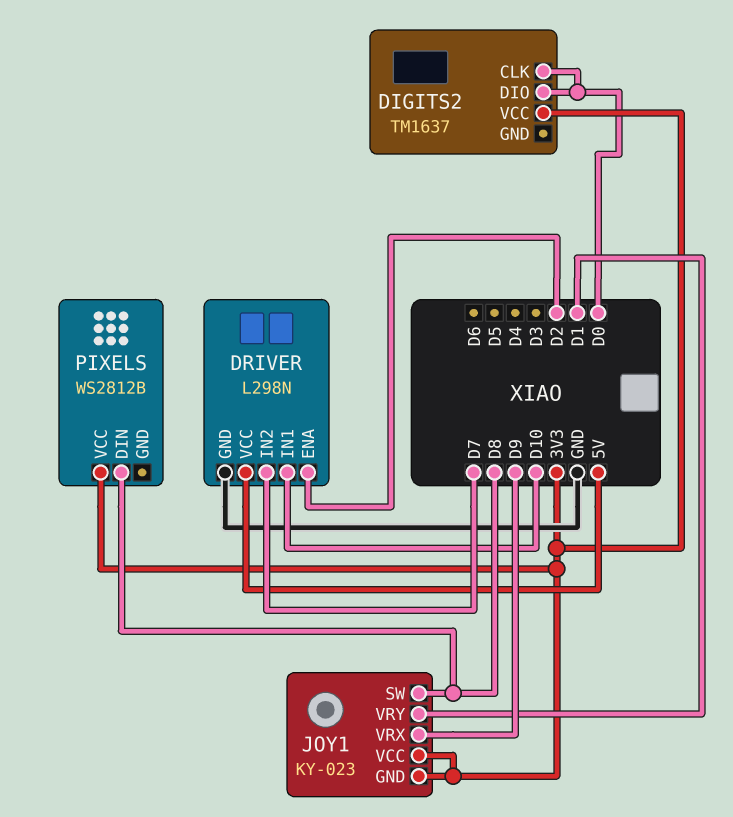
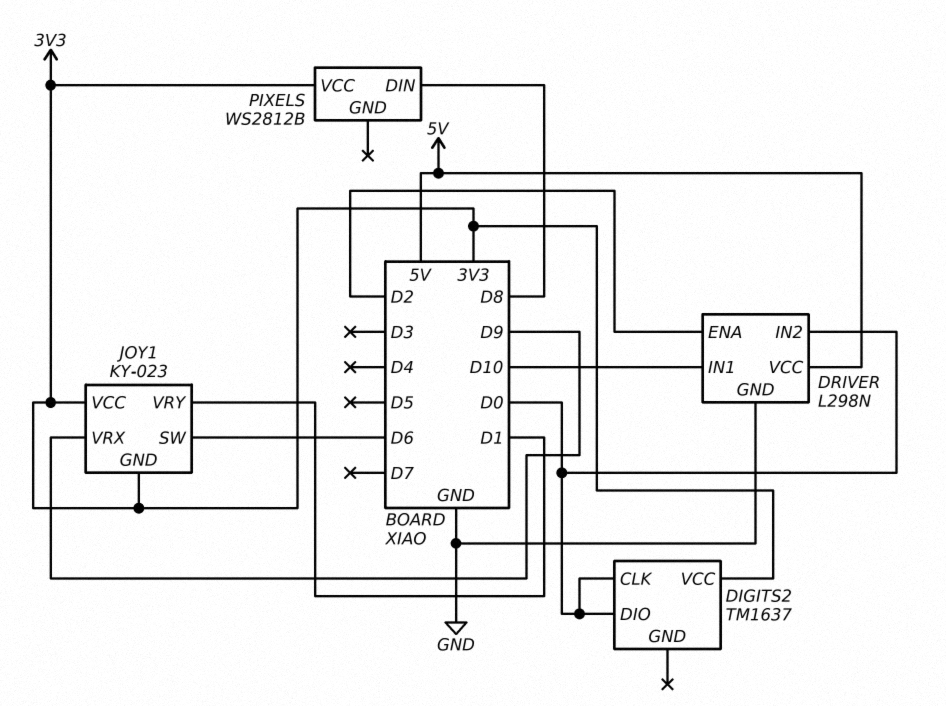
DRIVER pin IN2: D7 -> D0
JOY1 pin SW: D8 -> D6

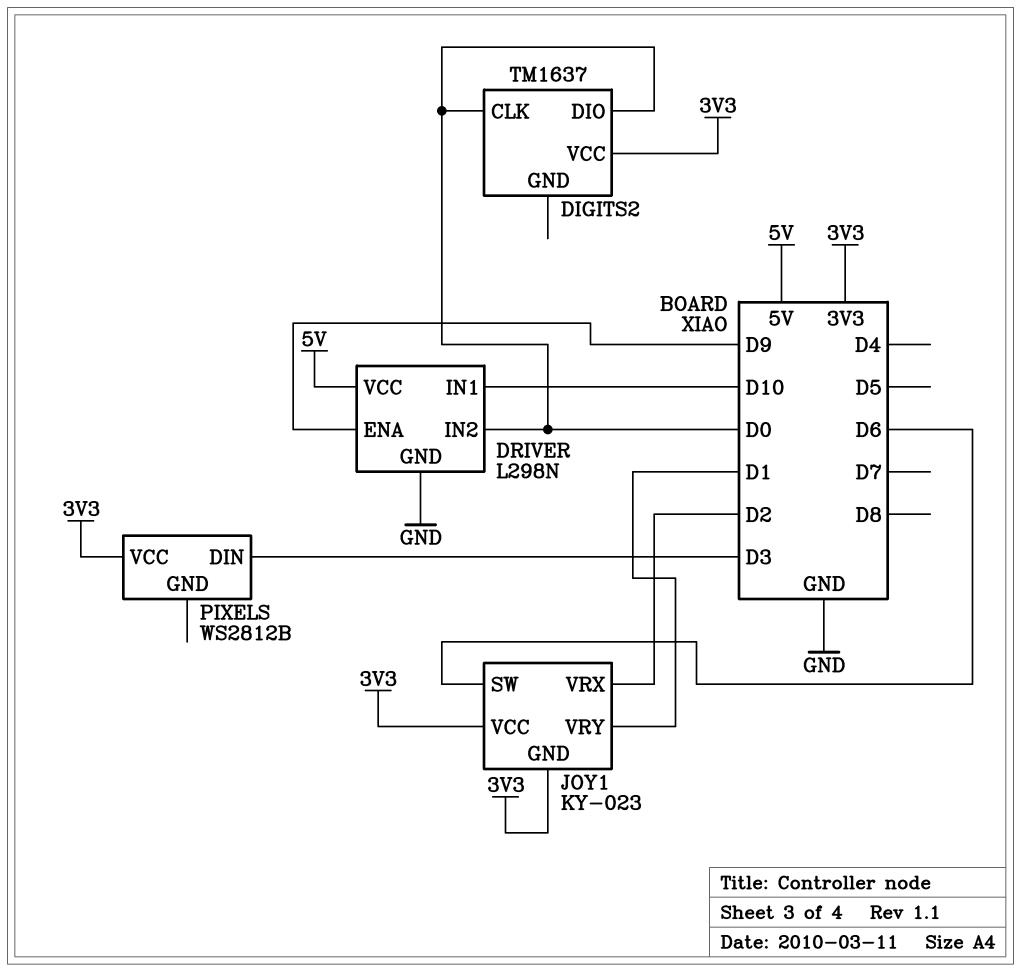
DRIVER pin ENA: D2 -> D9
JOY1 pin VRX: D9 -> D2
PIXELS pin DIN: D8 -> D3

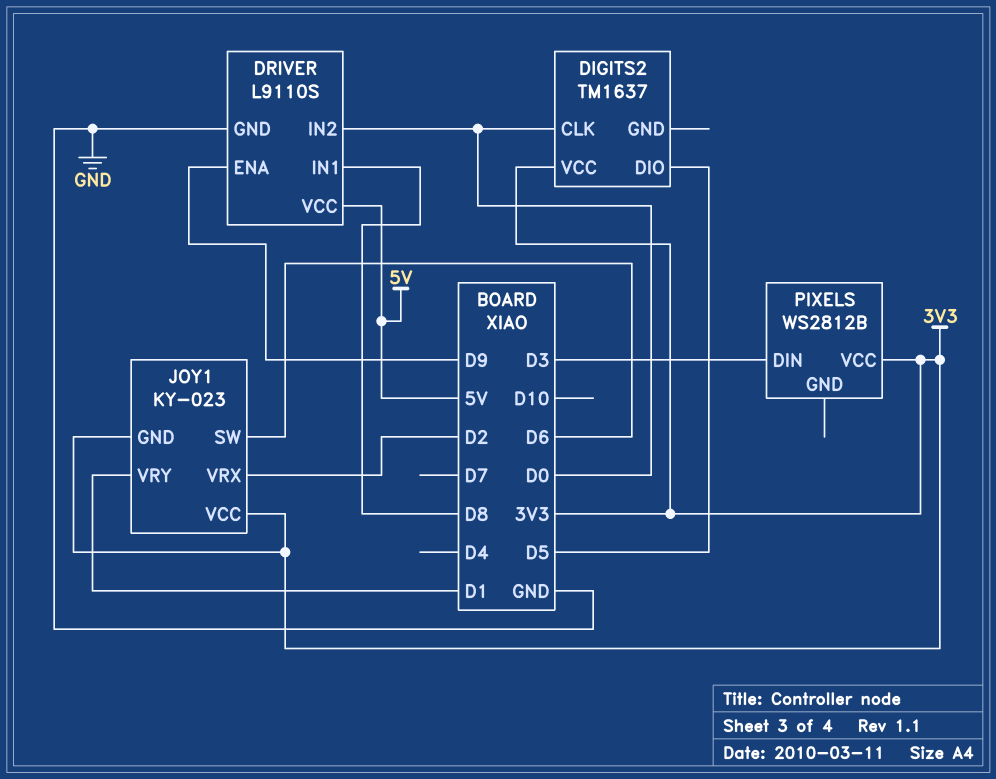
DIGITS2 pin DIO: D0 -> D5
DRIVER: L298N -> L9110S
DRIVER pin IN1: D10 -> D8

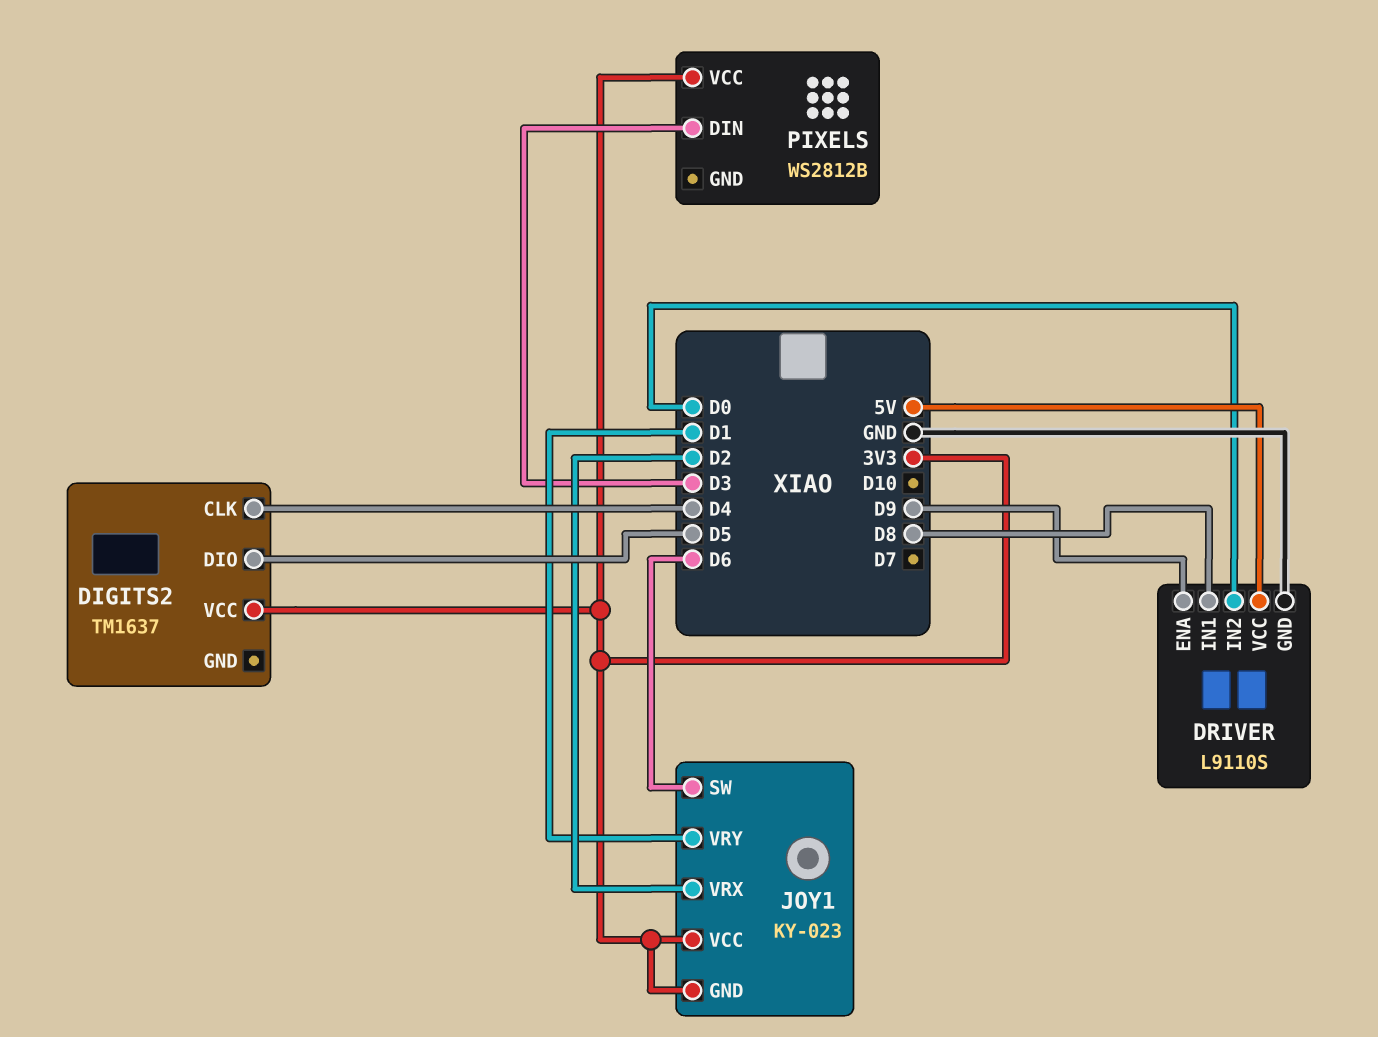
DIGITS2 pin CLK: D0 -> D4

